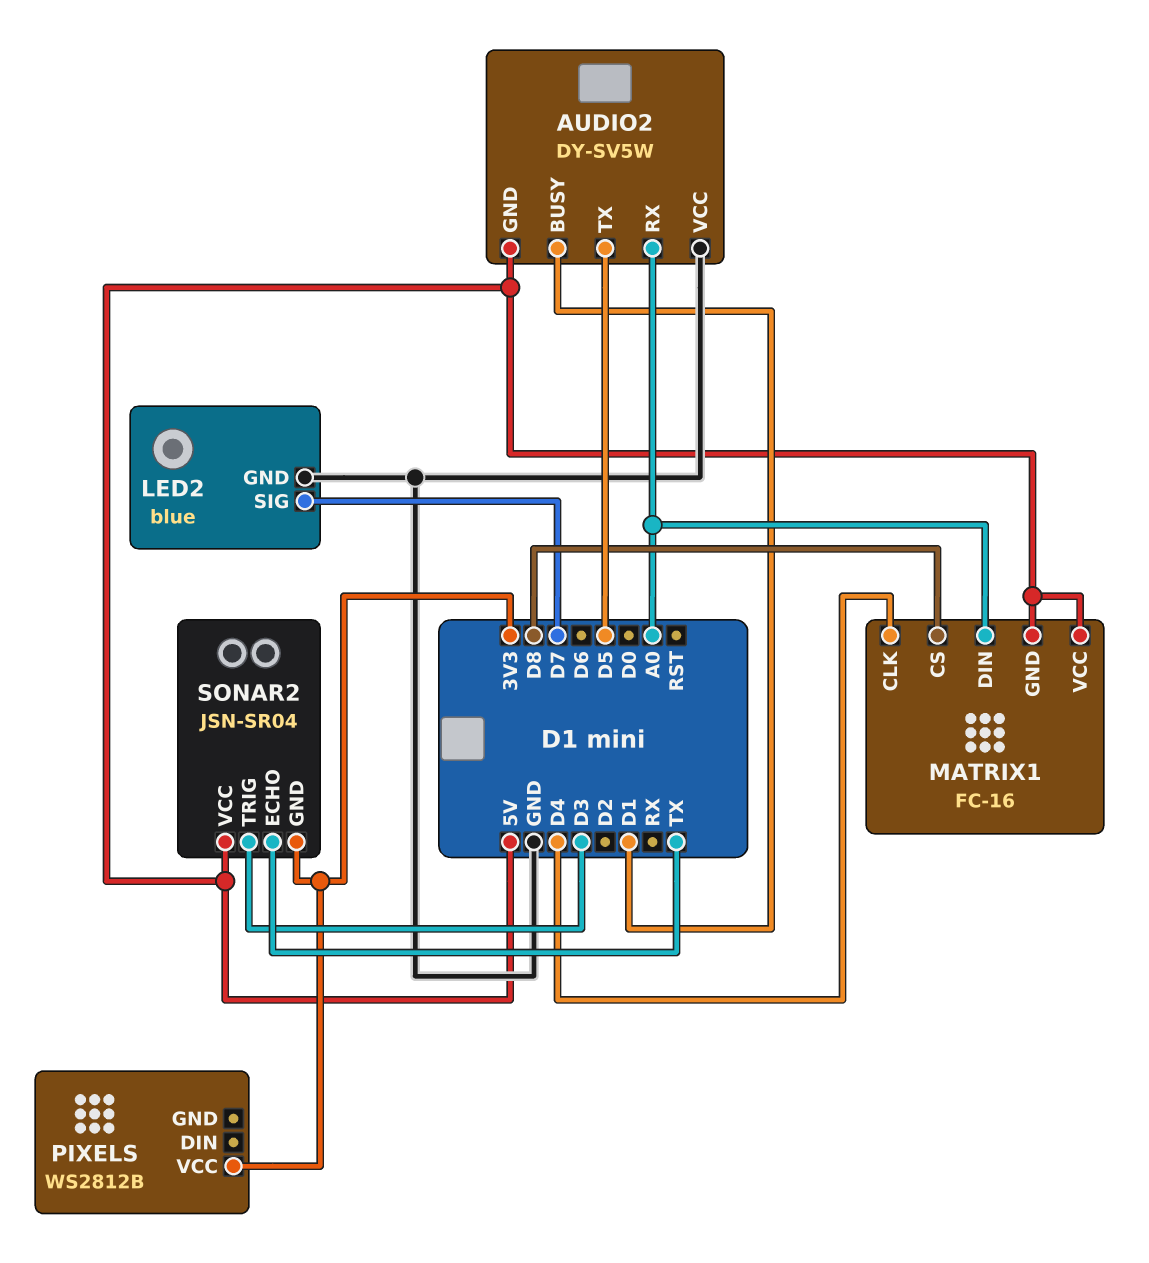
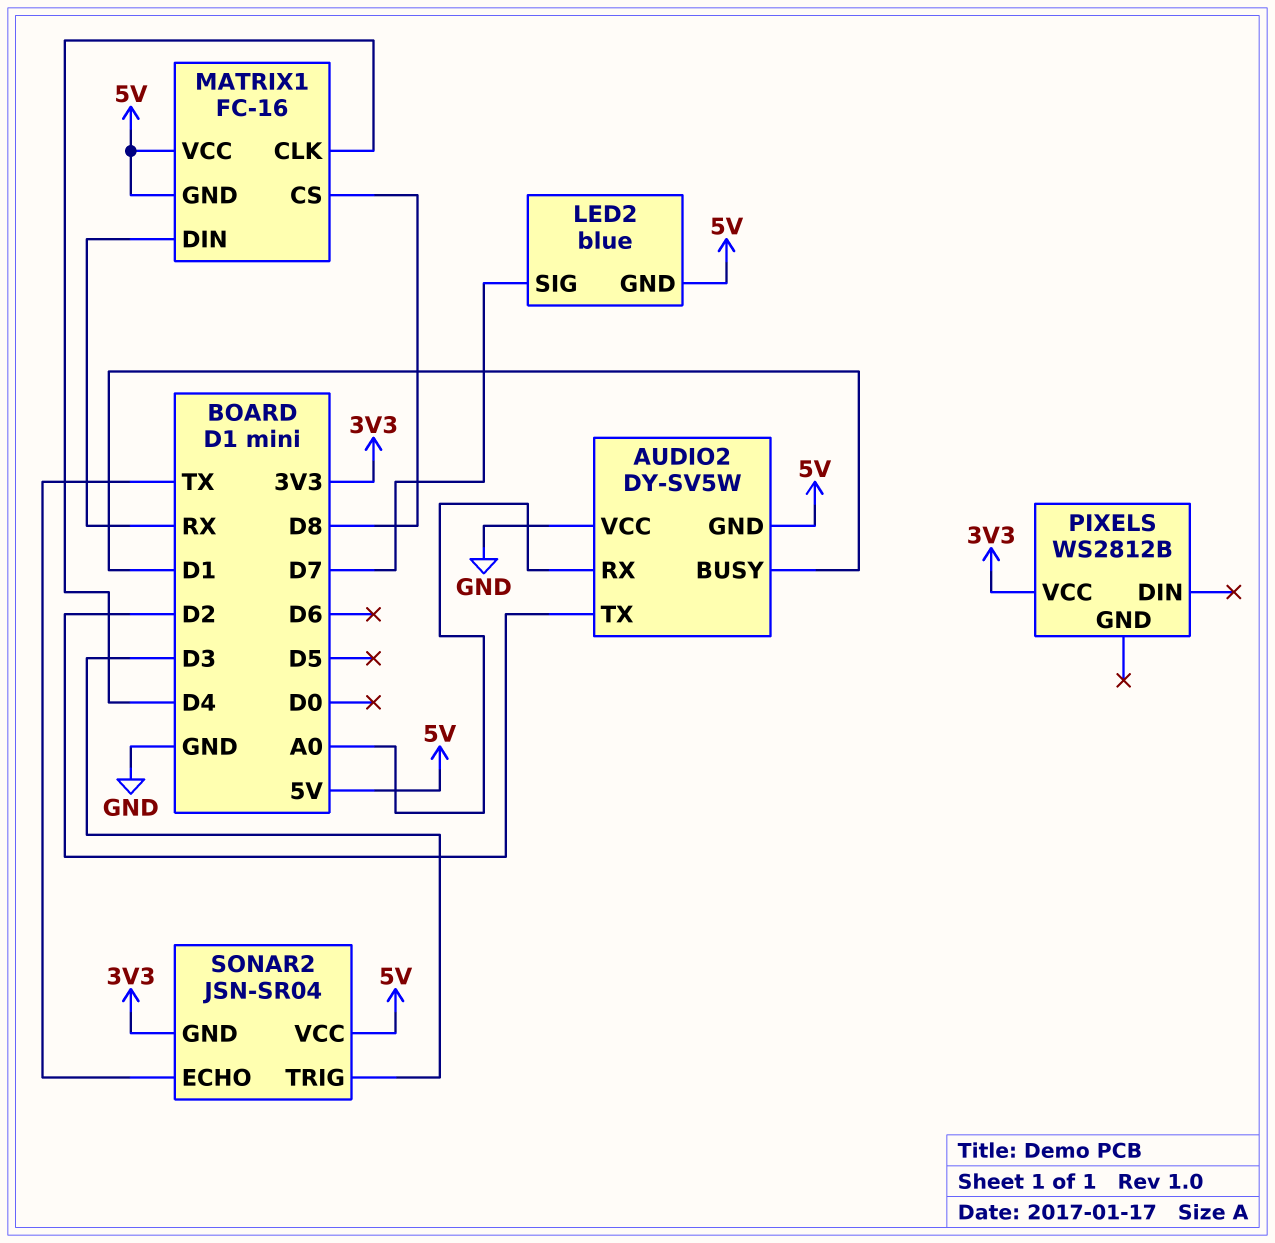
AUDIO2 pin TX: D5 -> D2
LED2 pin GND: GND -> 5V
MATRIX1 pin DIN: A0 -> RX

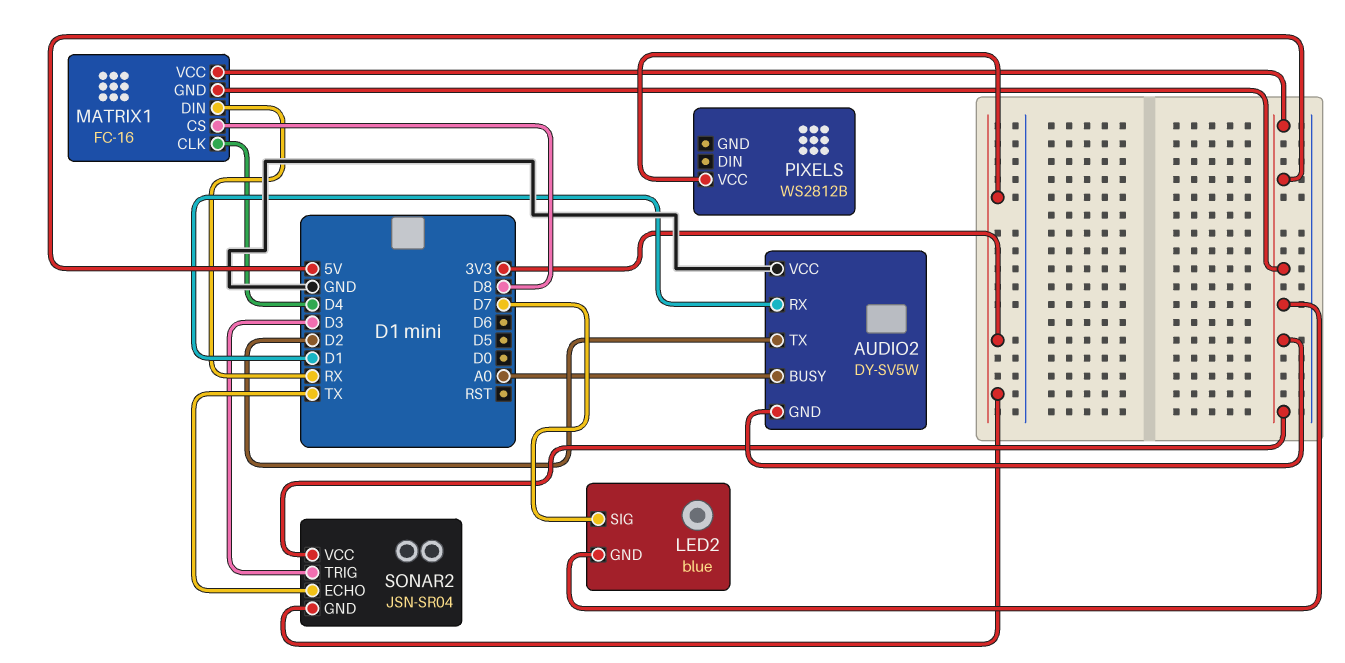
AUDIO2 pin BUSY: D1 -> A0
AUDIO2 pin RX: A0 -> D1

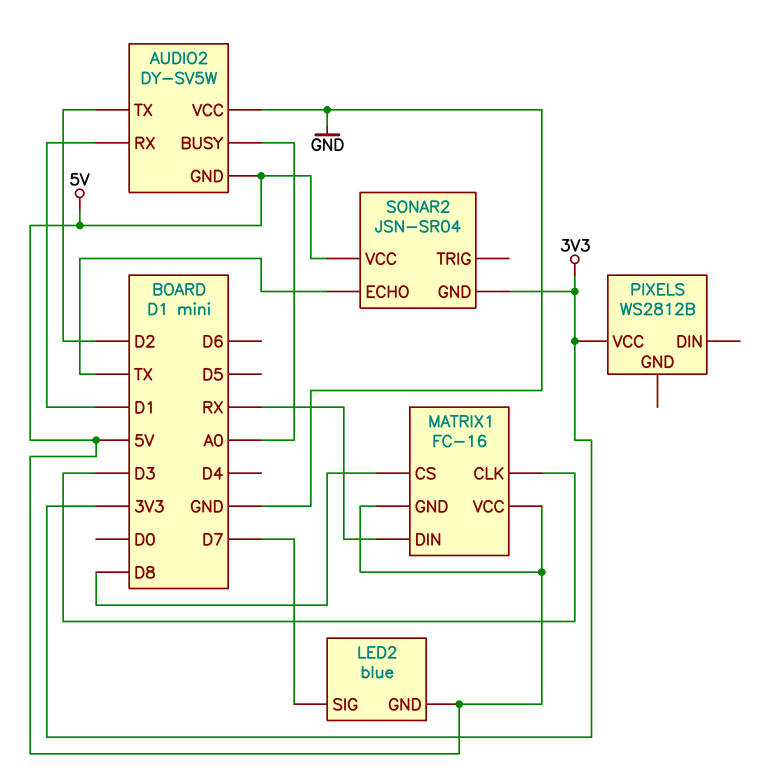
MATRIX1 pin CLK: D4 -> D3
SONAR2 pin TRIG: D3 -> none

